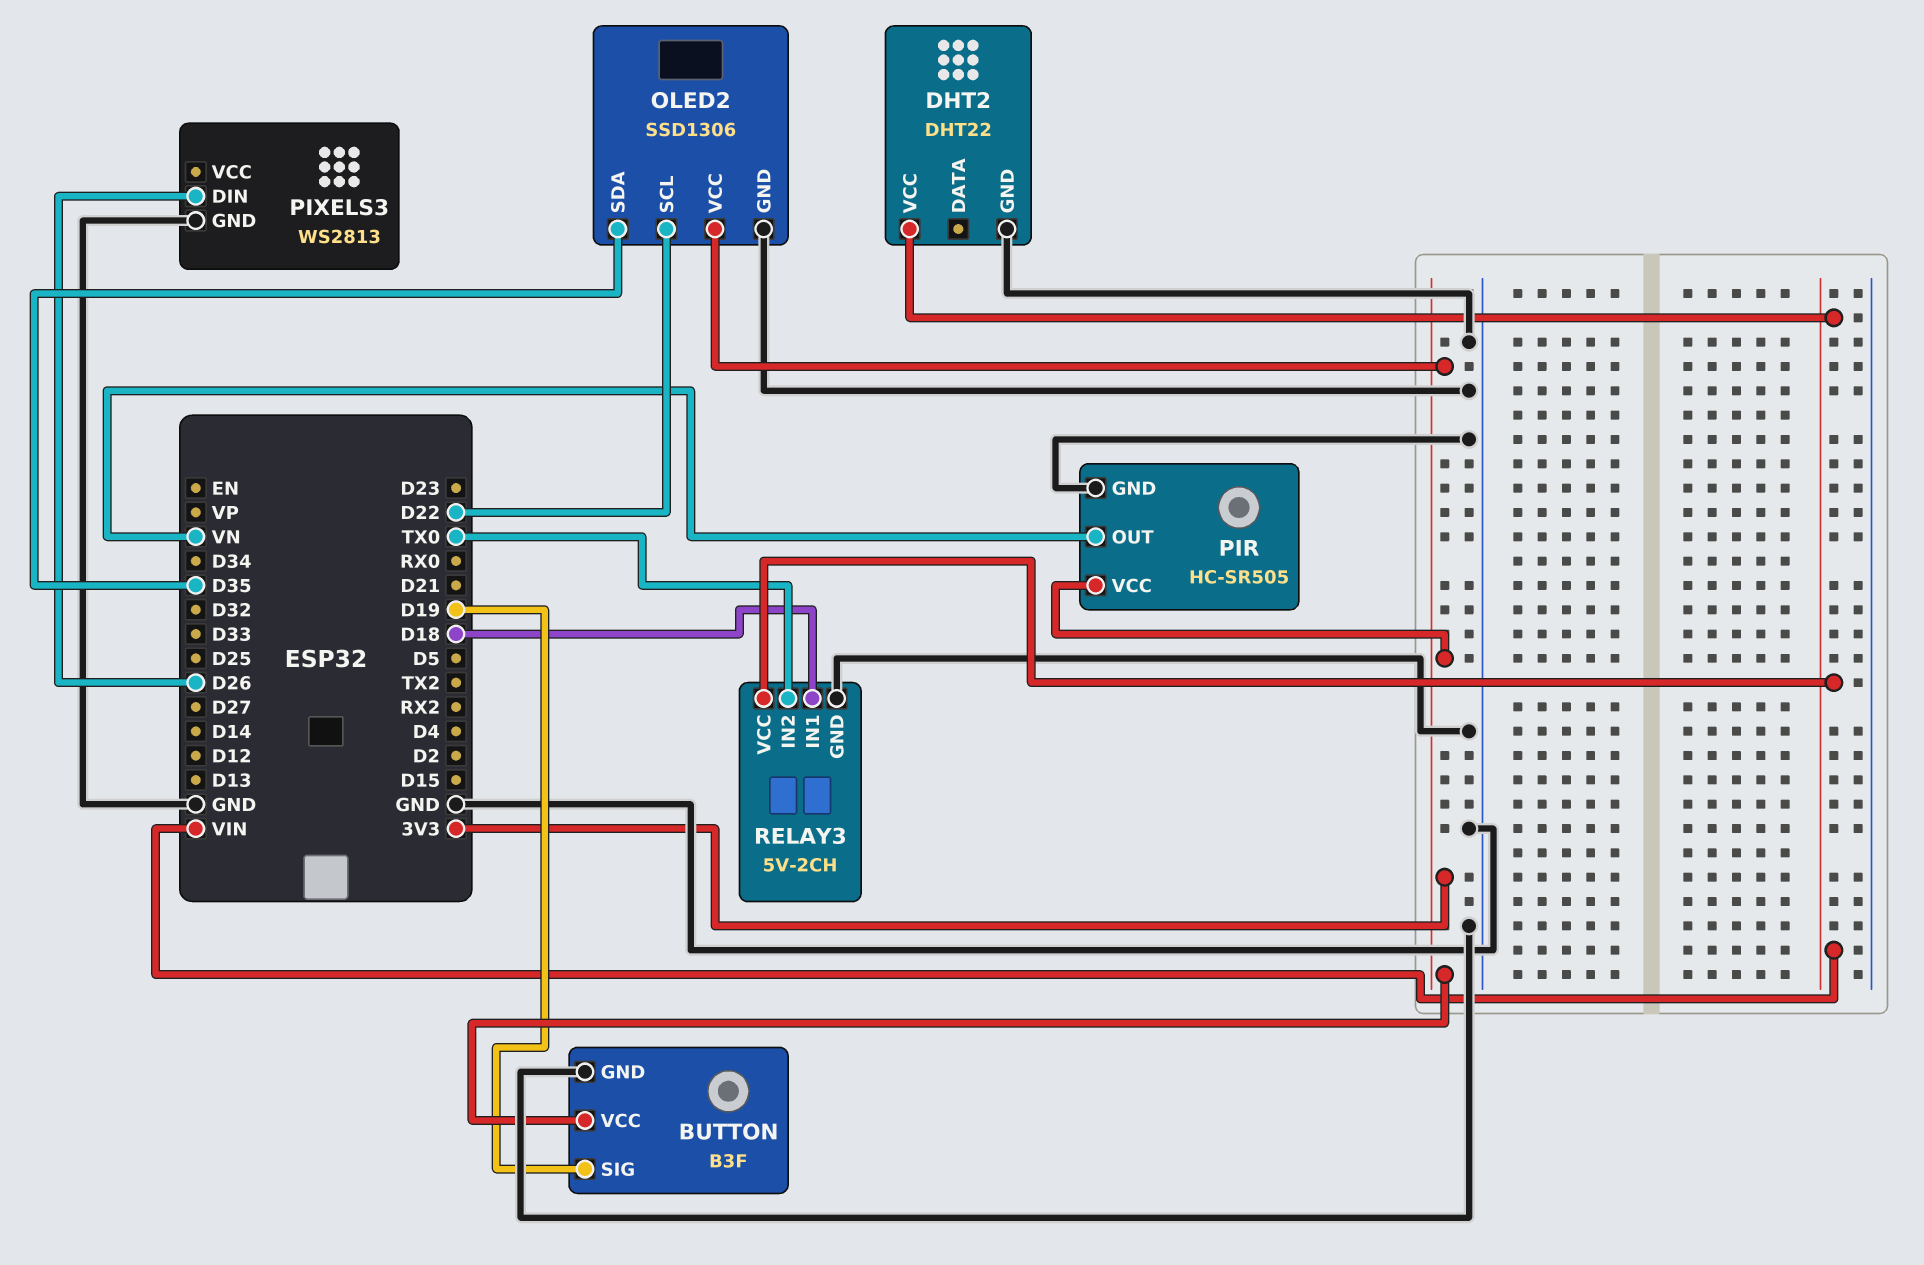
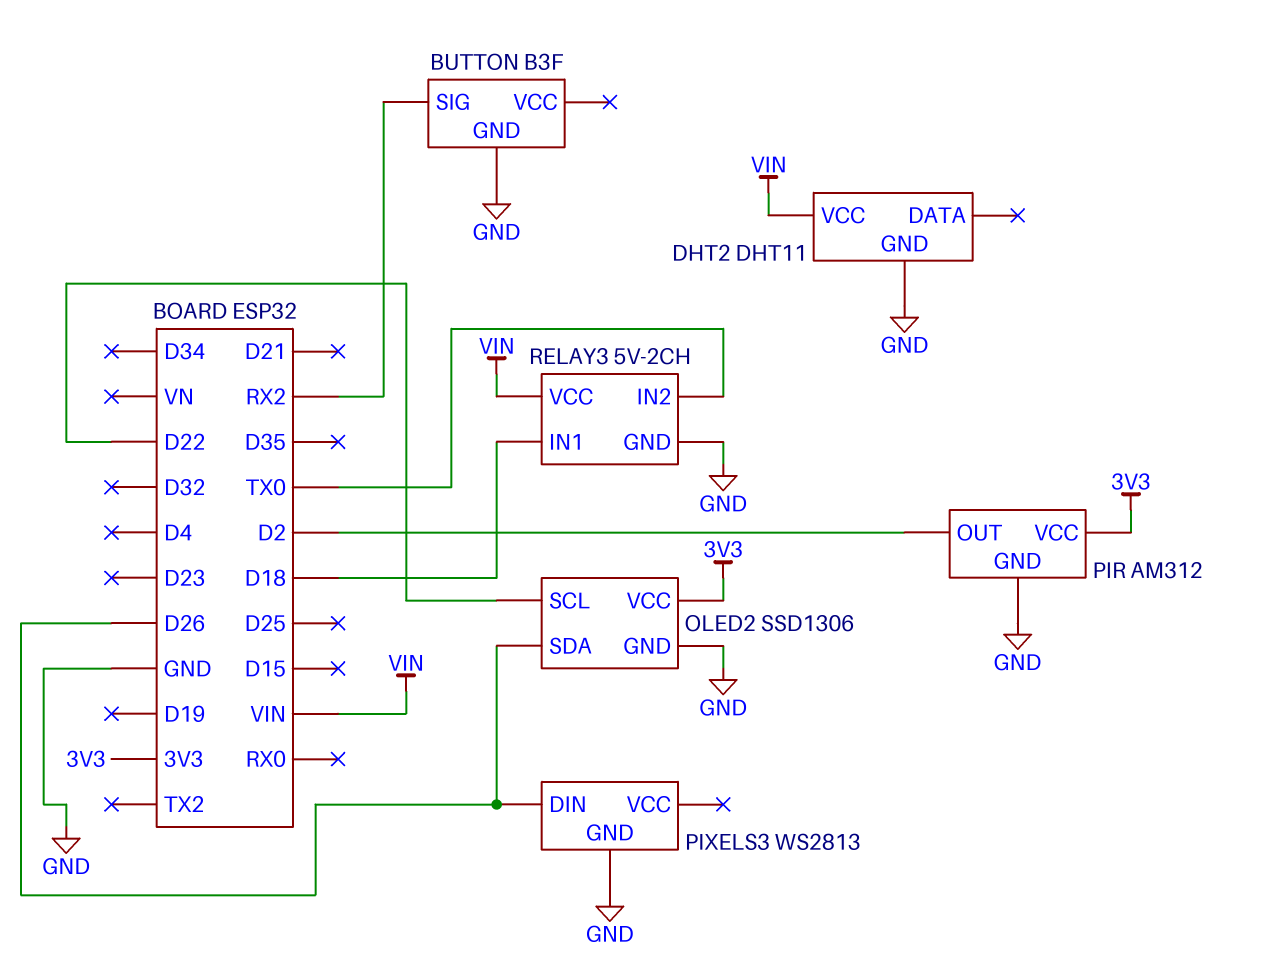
BUTTON pin SIG: D19 -> RX2
BUTTON pin VCC: 3V3 -> none
DHT2: DHT22 -> DHT11
OLED2 pin SDA: D35 -> D26
PIR: HC-SR505 -> AM312
PIR pin OUT: VN -> D2

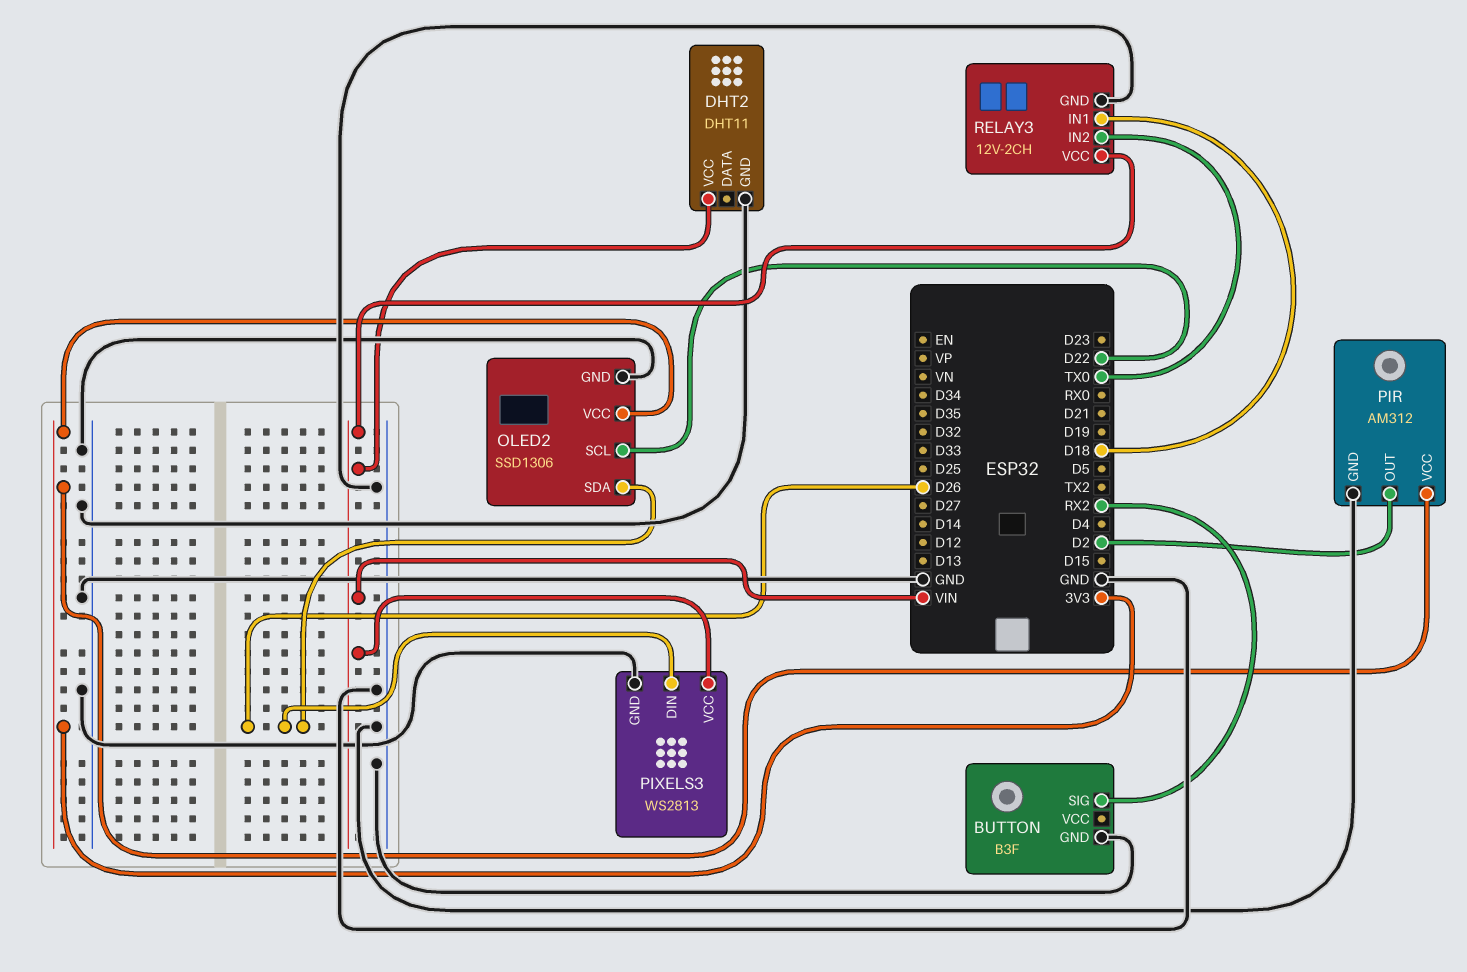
PIXELS3 pin VCC: none -> VIN
RELAY3: 5V-2CH -> 12V-2CH

